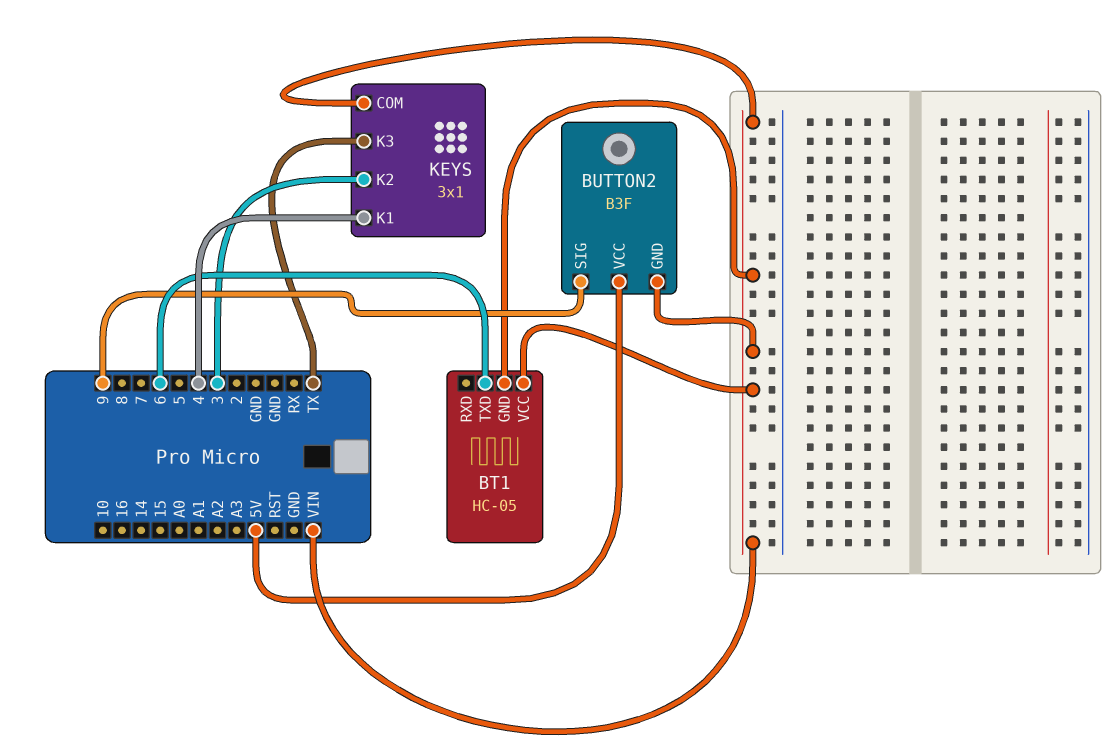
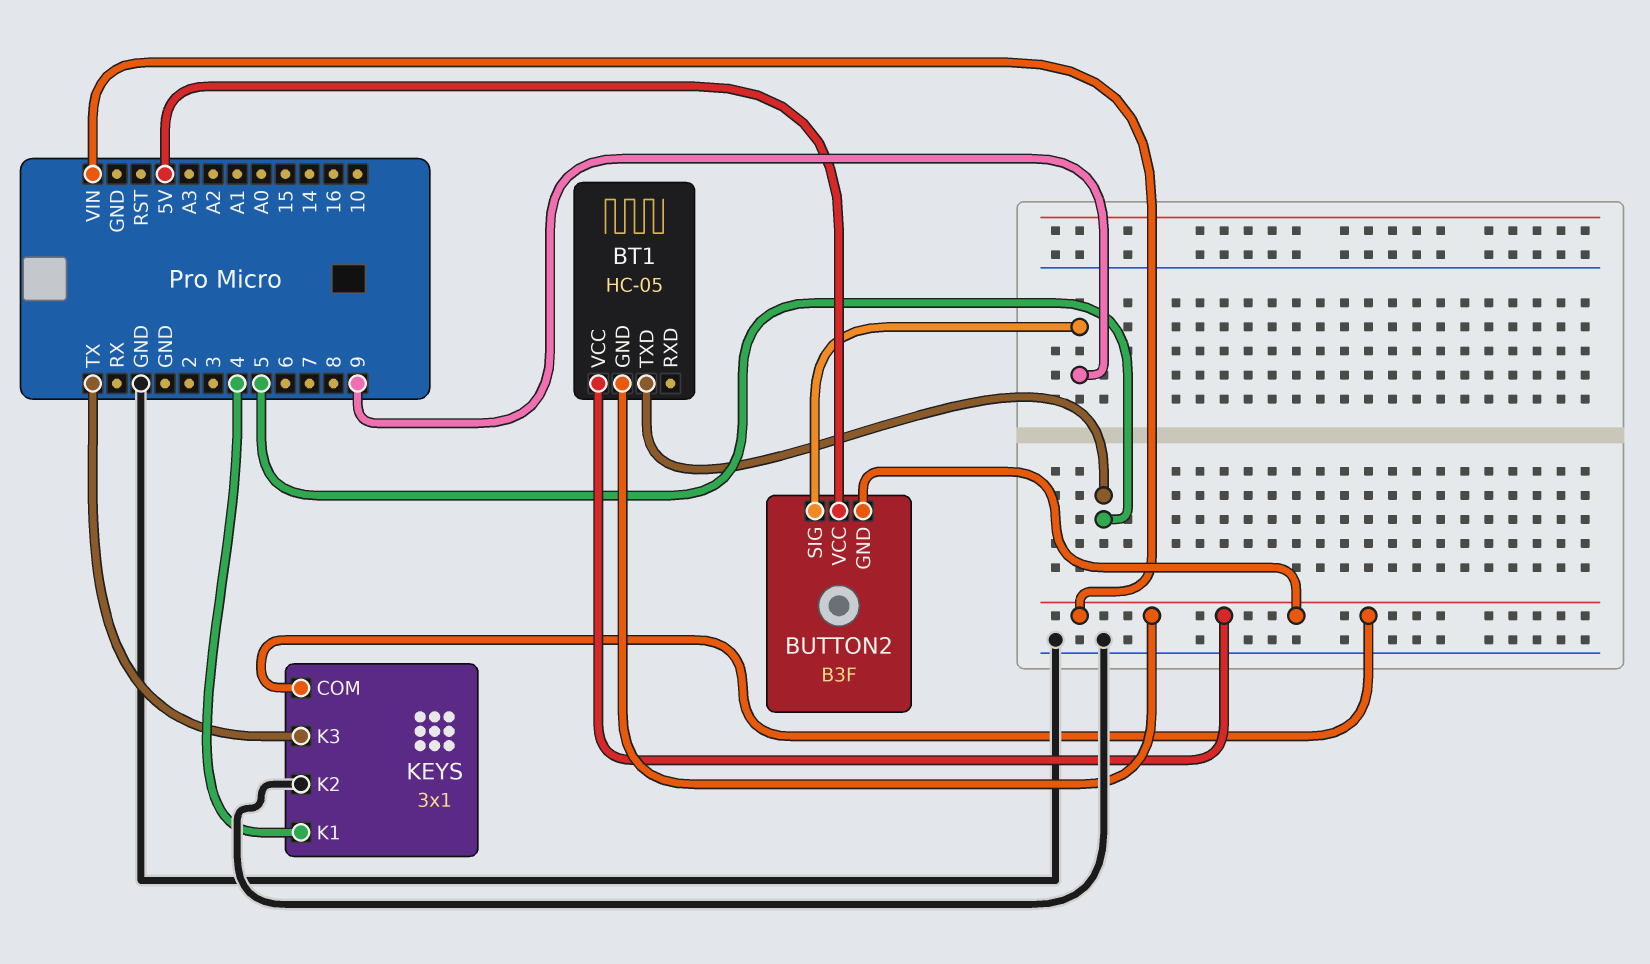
BT1 pin TXD: 6 -> 5
KEYS pin K2: 3 -> GND

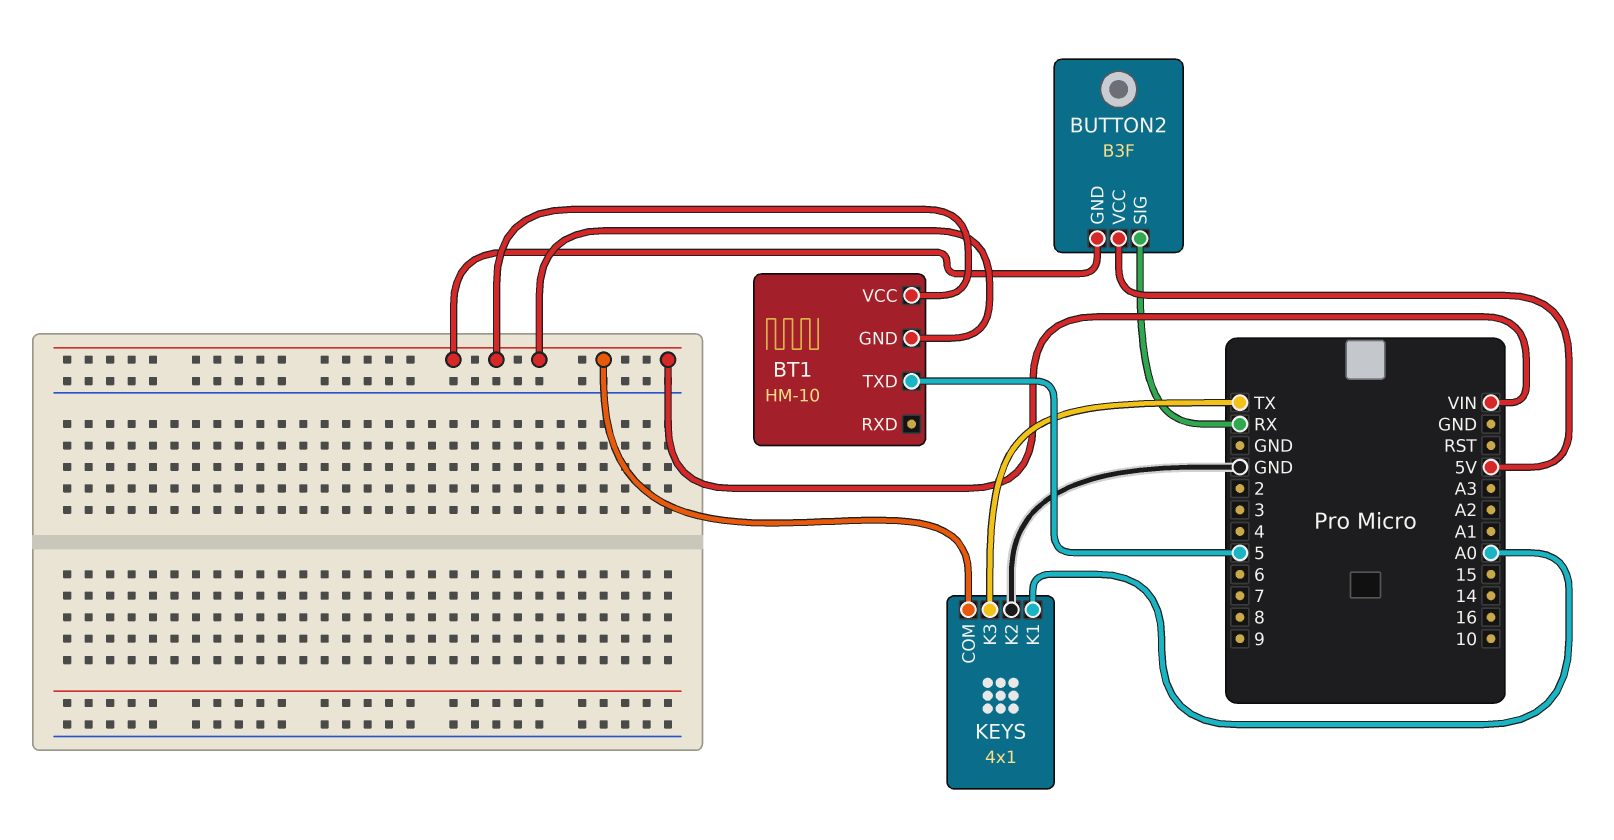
BT1: HC-05 -> HM-10
BUTTON2 pin SIG: 9 -> RX
KEYS: 3x1 -> 4x1
KEYS pin K1: 4 -> A0

